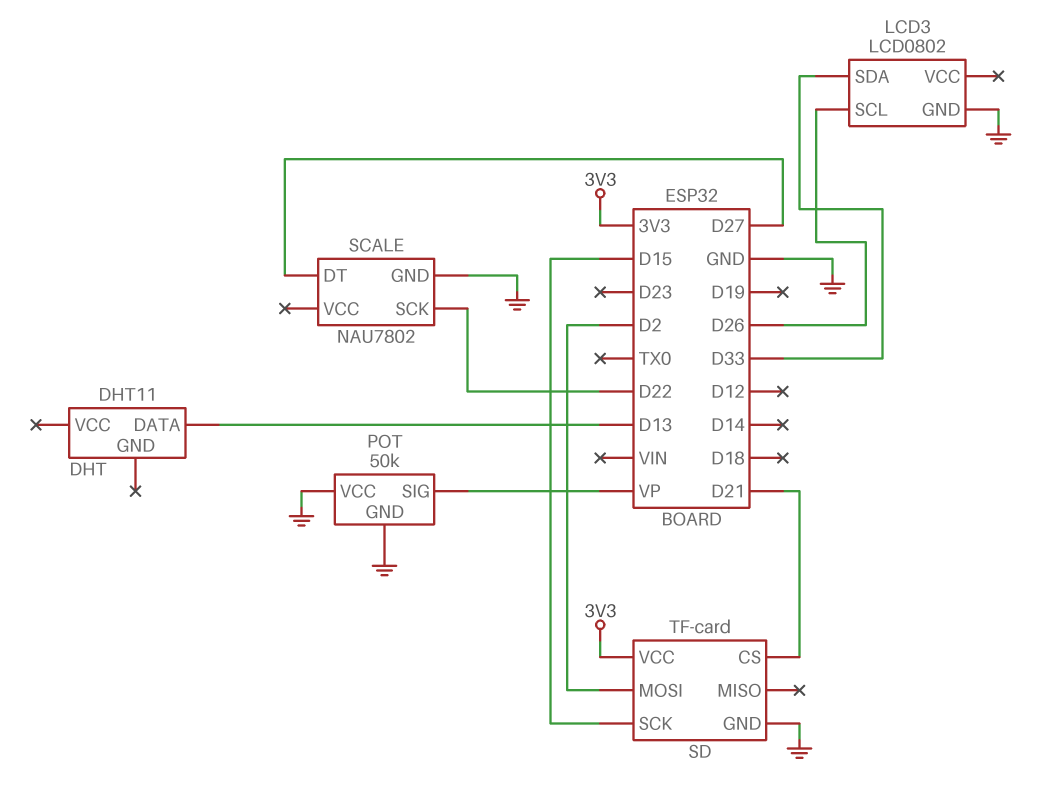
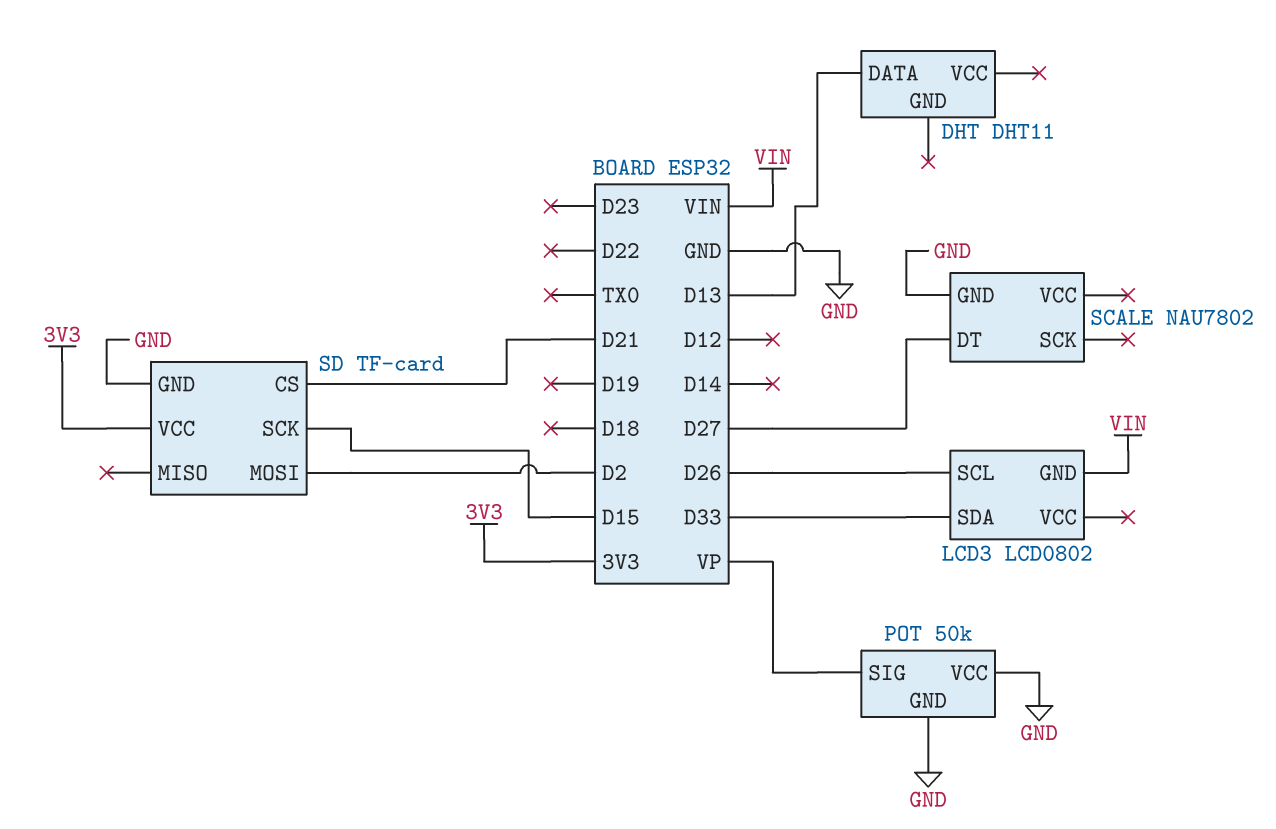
LCD3 pin GND: GND -> VIN
SCALE pin SCK: D22 -> none

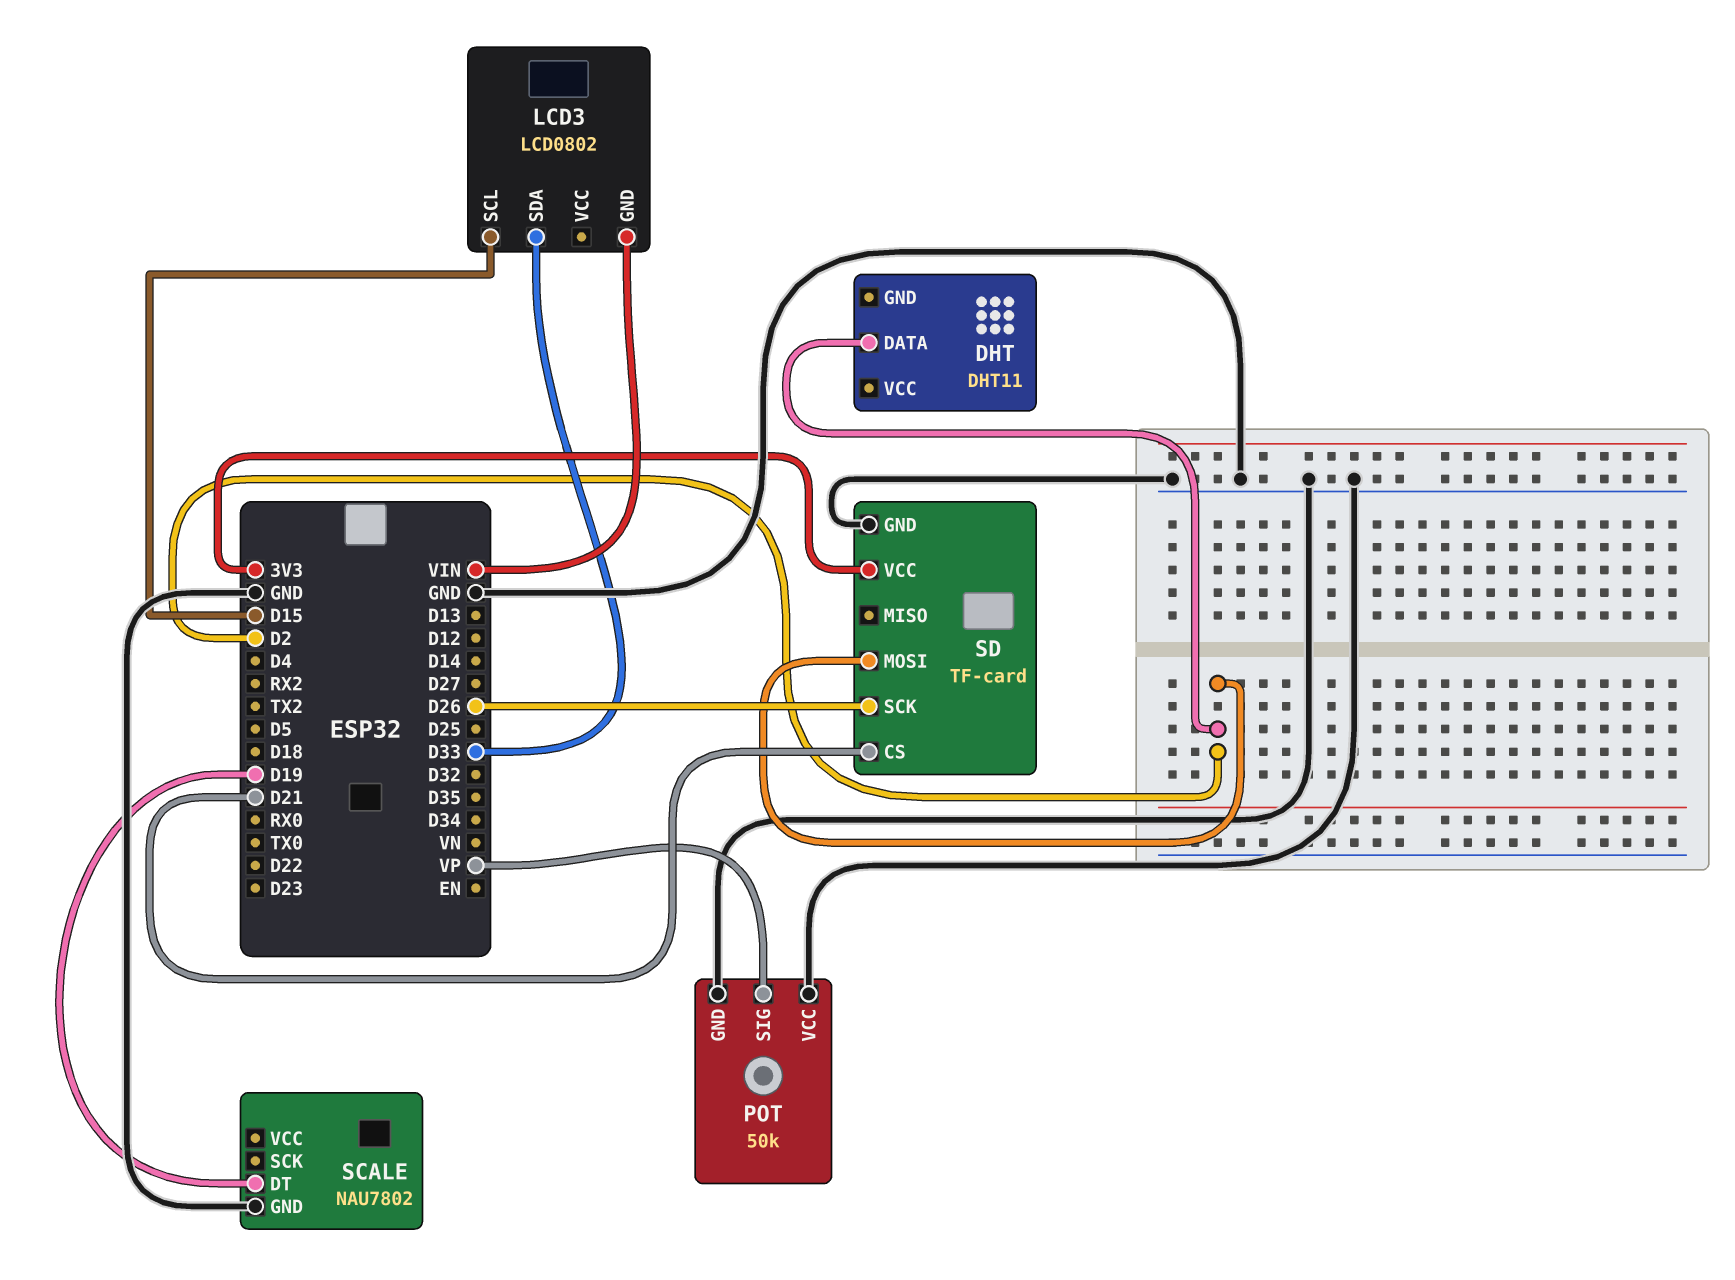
DHT pin DATA: D13 -> D2
LCD3 pin SCL: D26 -> D15
SCALE pin DT: D27 -> D19
SD pin SCK: D15 -> D26

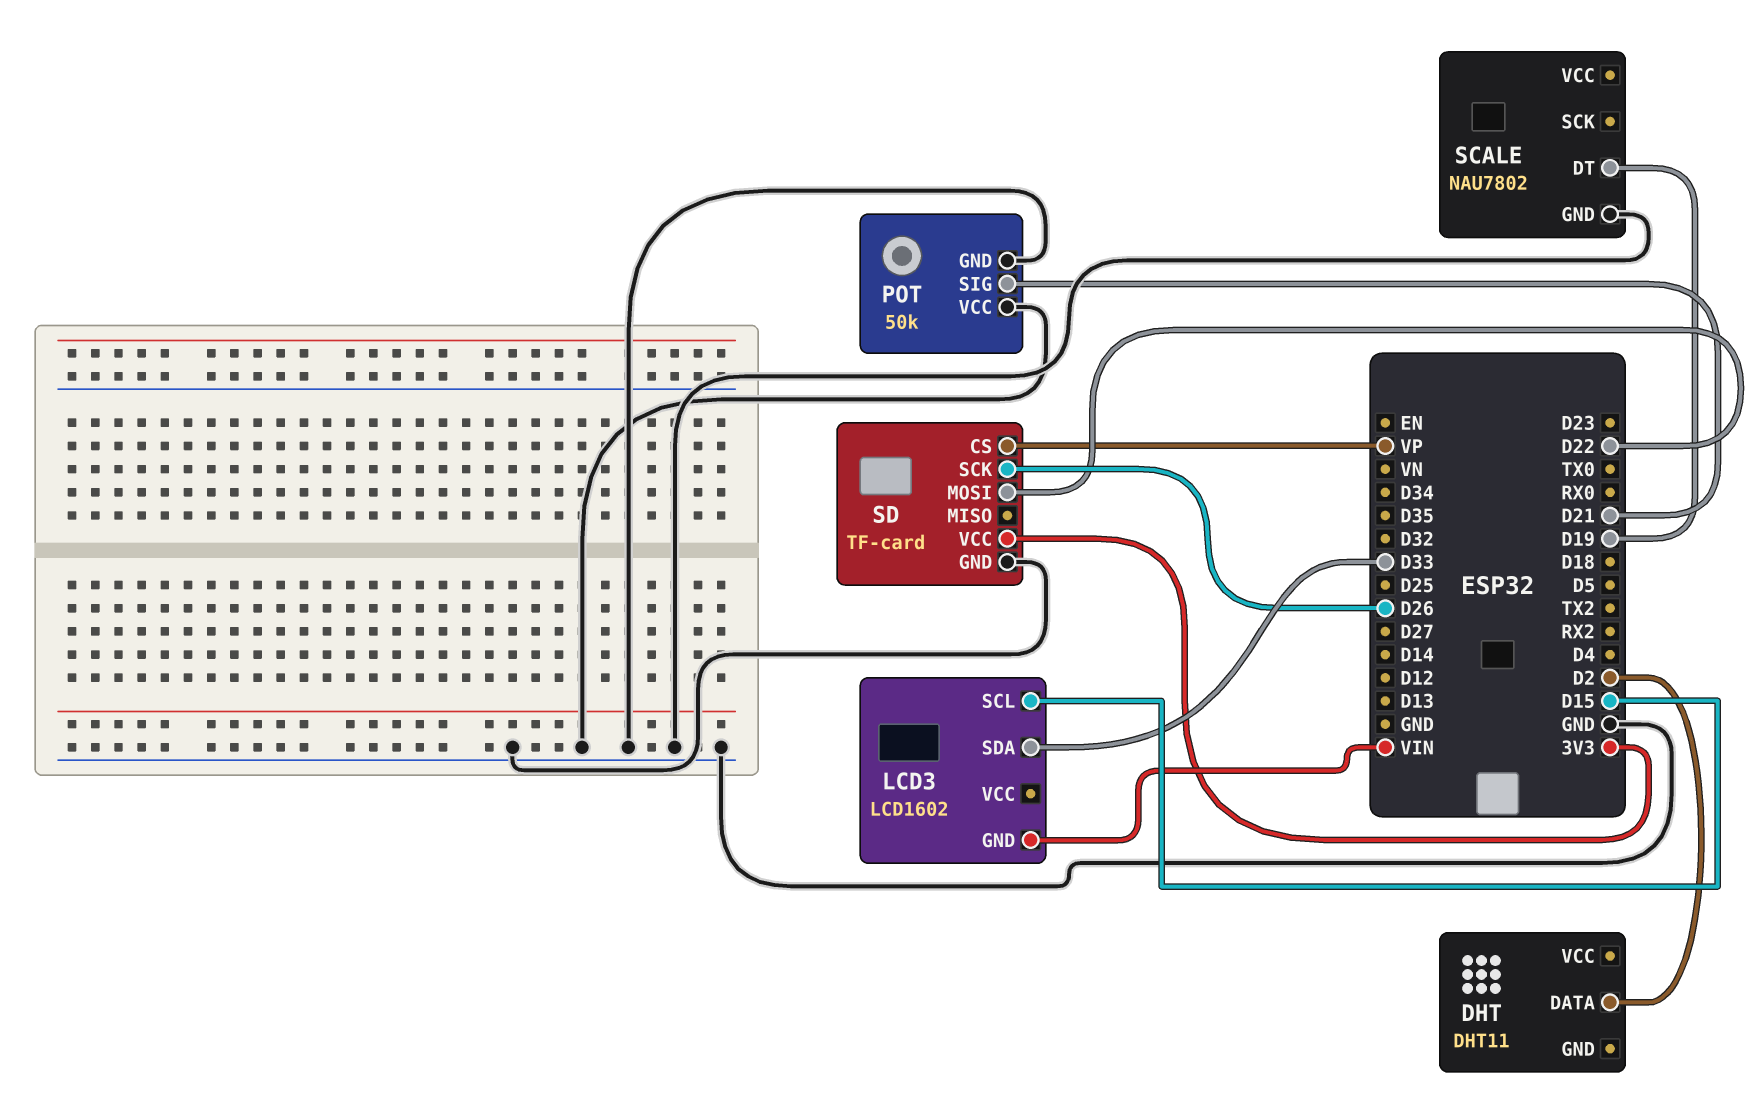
LCD3: LCD0802 -> LCD1602
POT pin SIG: VP -> D21
SD pin CS: D21 -> VP
SD pin MOSI: D2 -> D22

